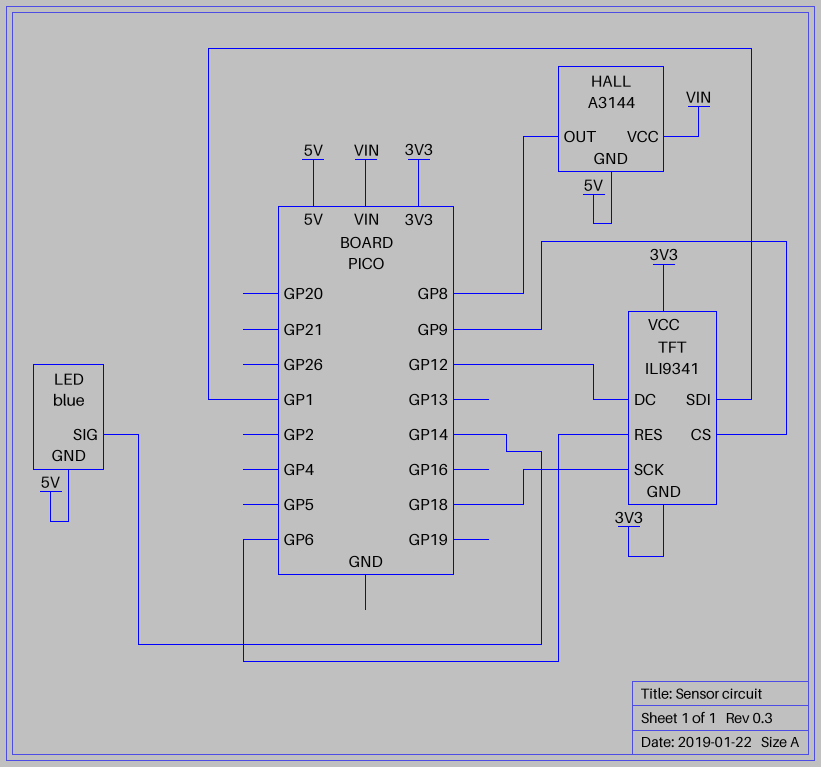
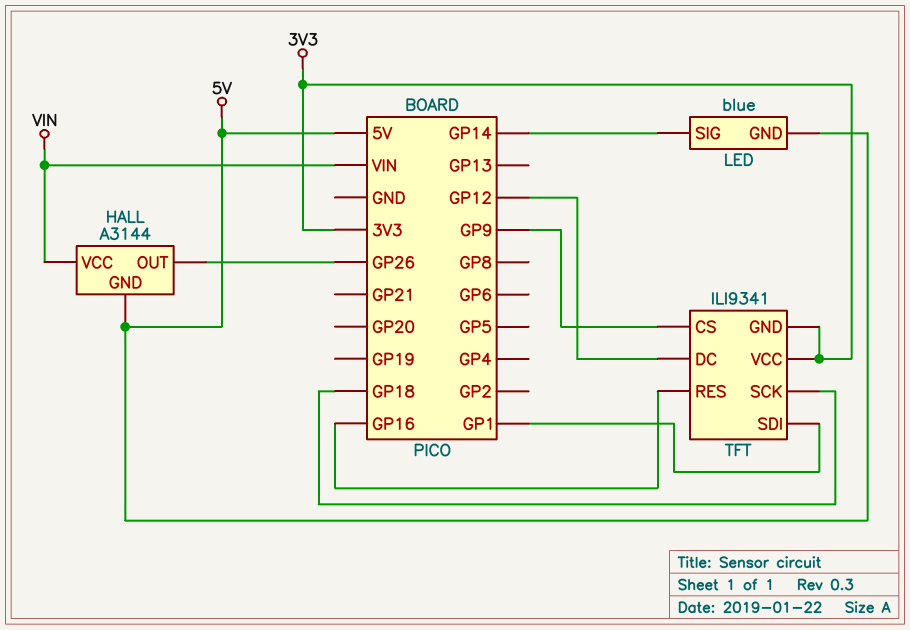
HALL pin OUT: GP8 -> GP26
TFT pin RES: GP6 -> GP16

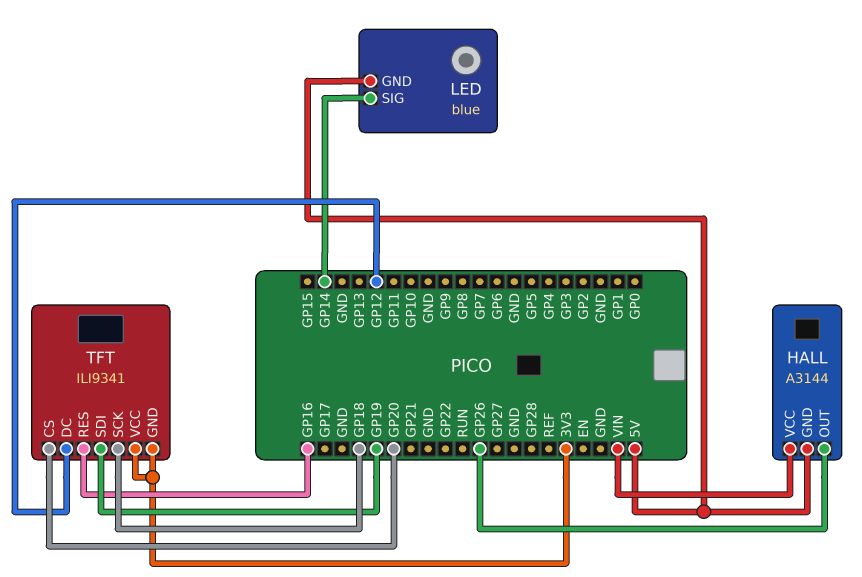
TFT pin CS: GP9 -> GP20
TFT pin SDI: GP1 -> GP19

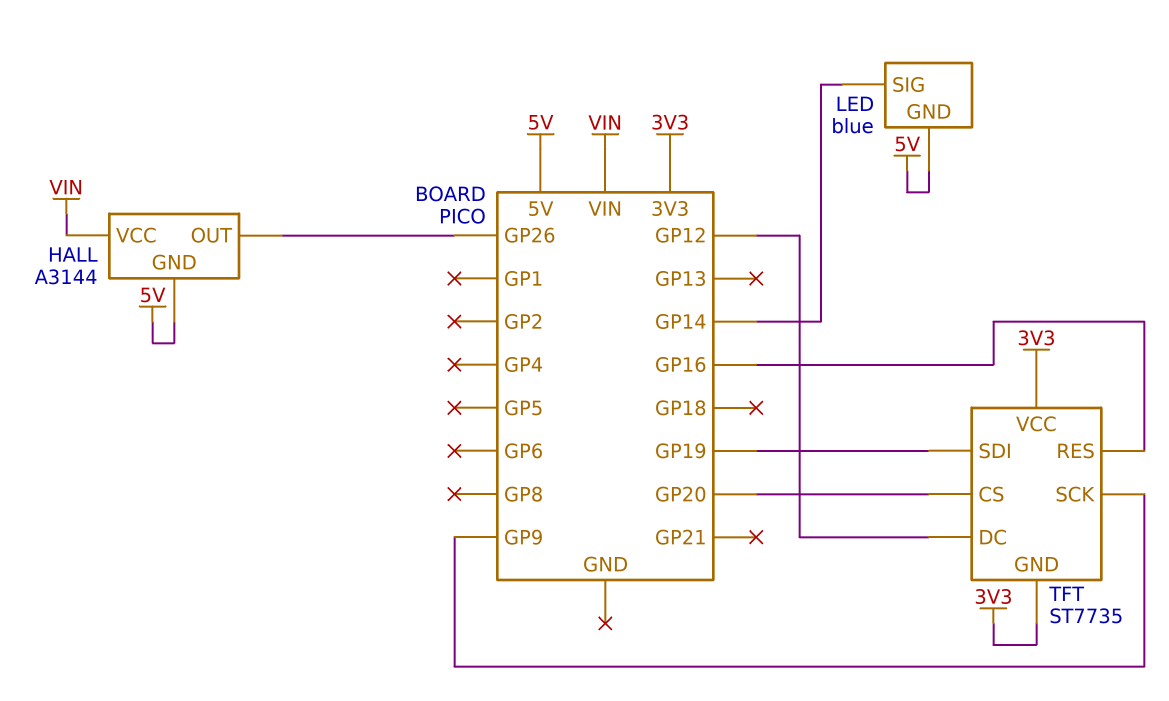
TFT: ILI9341 -> ST7735
TFT pin SCK: GP18 -> GP9

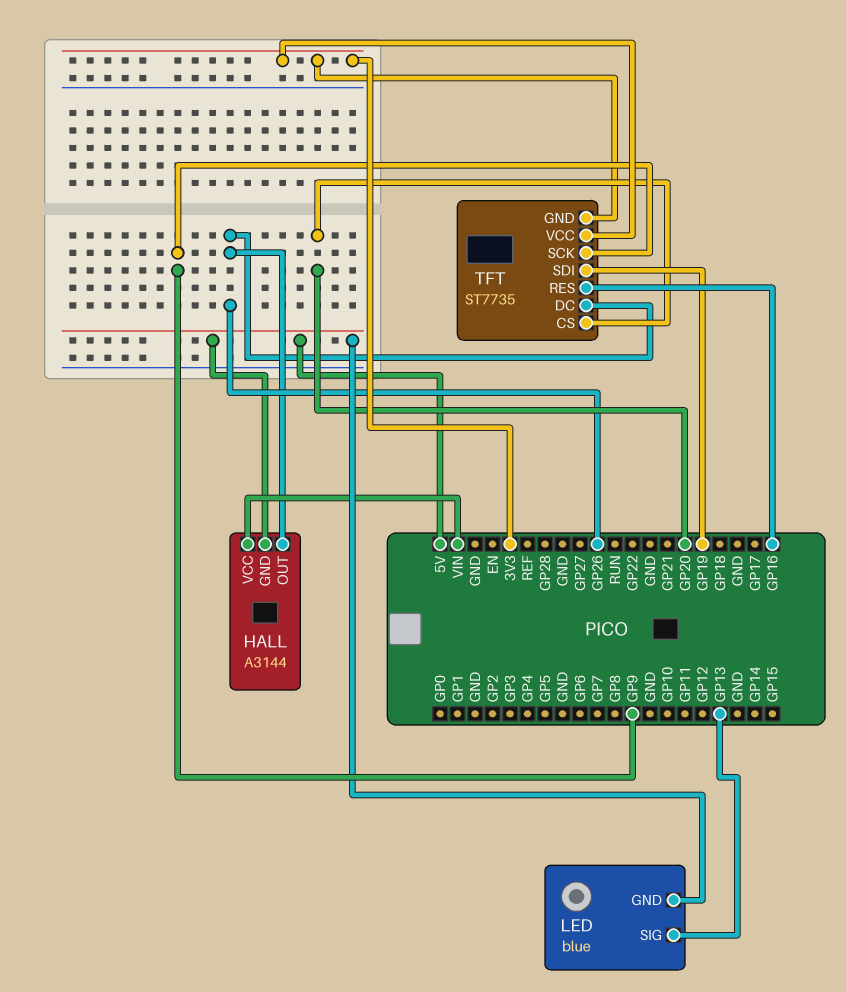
LED pin SIG: GP14 -> GP13
TFT pin DC: GP12 -> GP26

